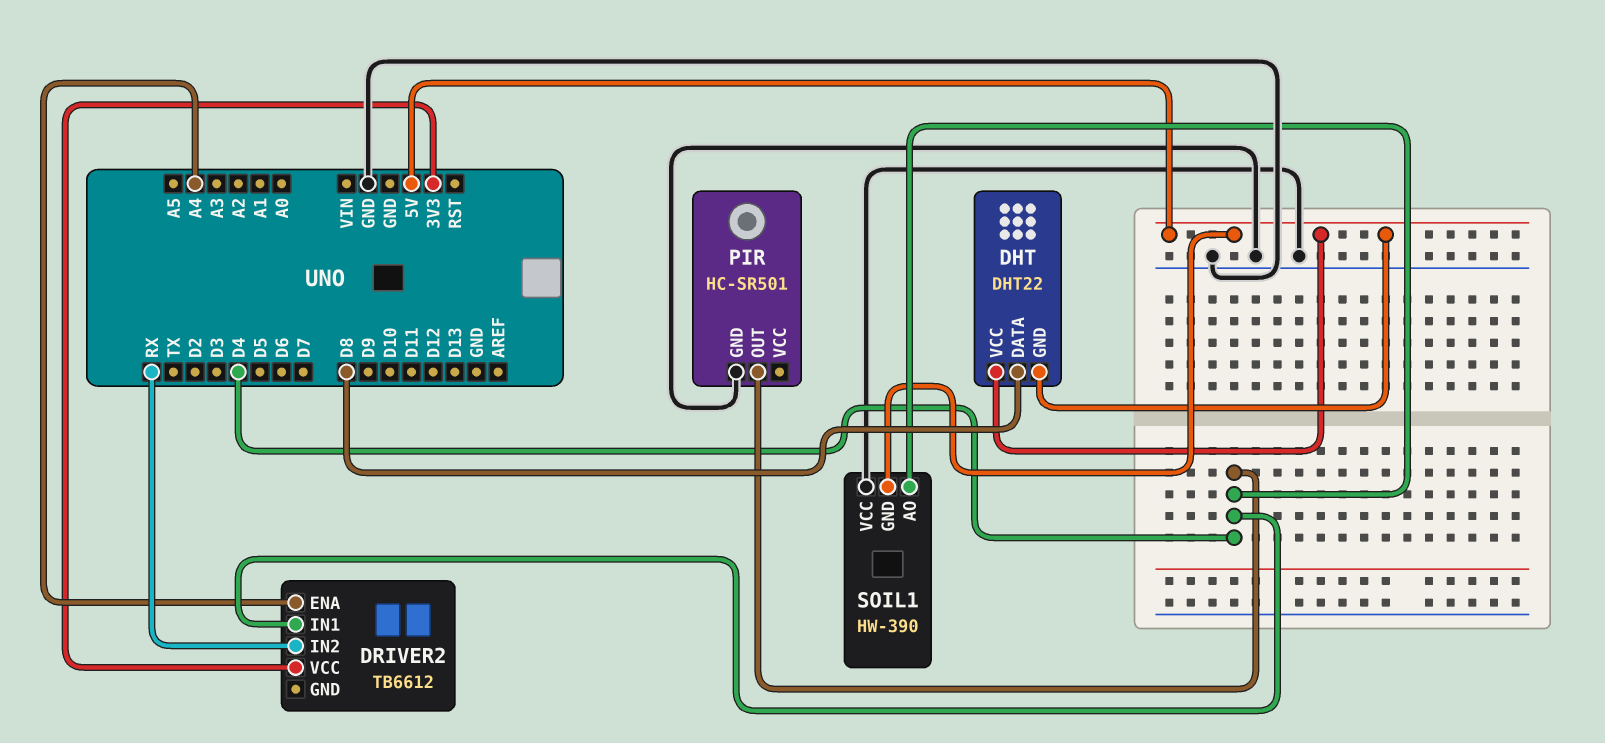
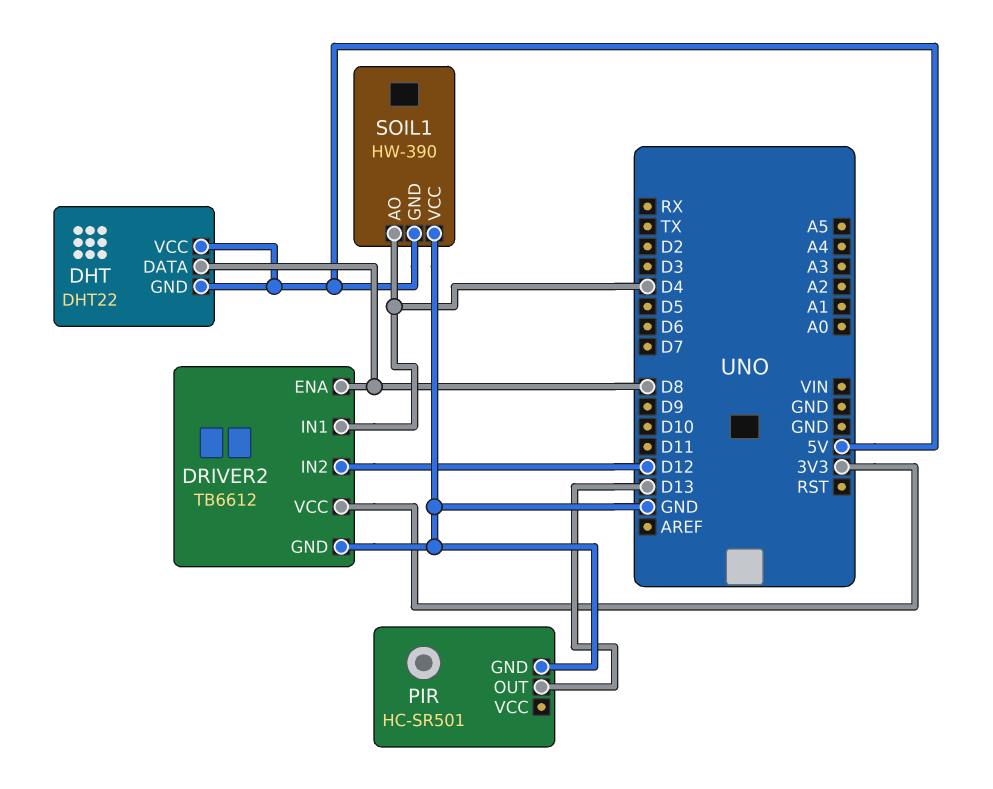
DRIVER2 pin ENA: A4 -> D8
DRIVER2 pin GND: none -> GND
DRIVER2 pin IN2: RX -> D12
PIR pin OUT: D4 -> D13

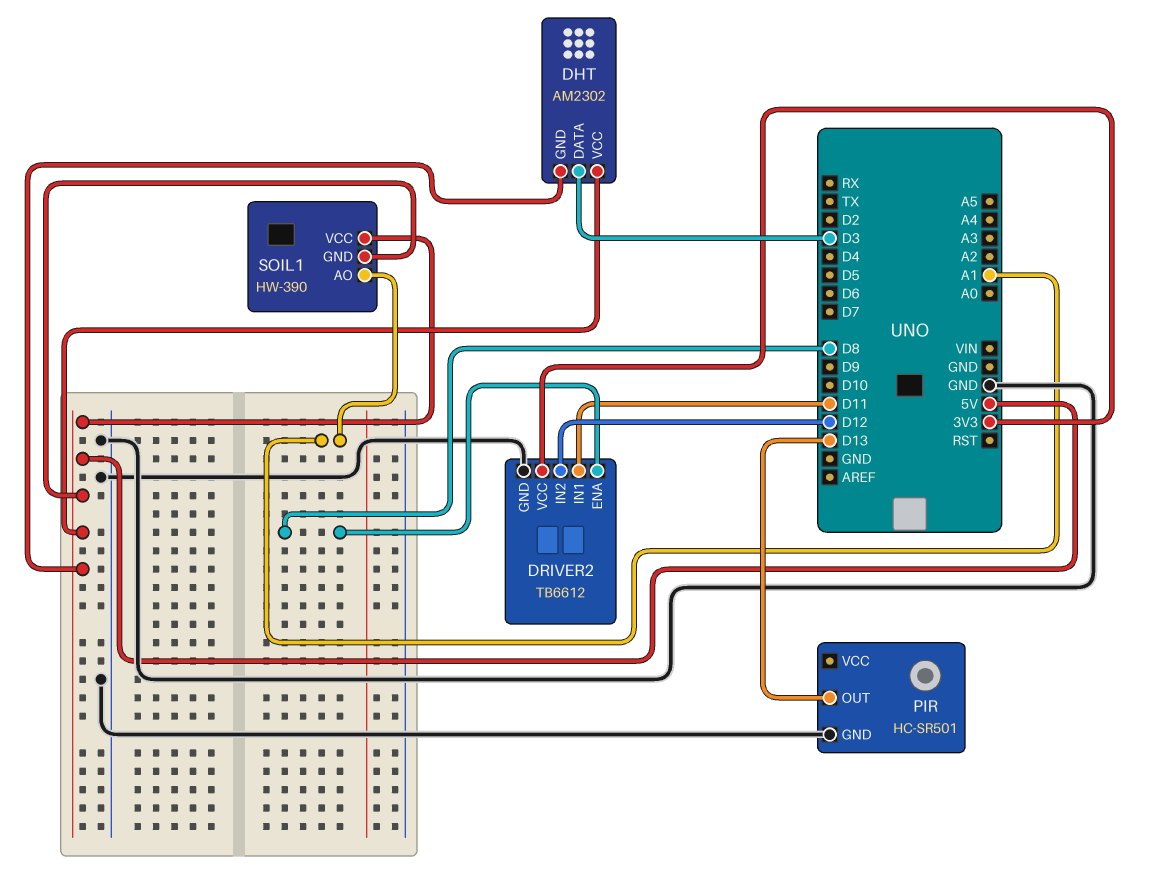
DHT: DHT22 -> AM2302
DHT pin DATA: D8 -> D3
DRIVER2 pin IN1: D4 -> D11
SOIL1 pin AO: D4 -> A1
SOIL1 pin VCC: GND -> 5V

